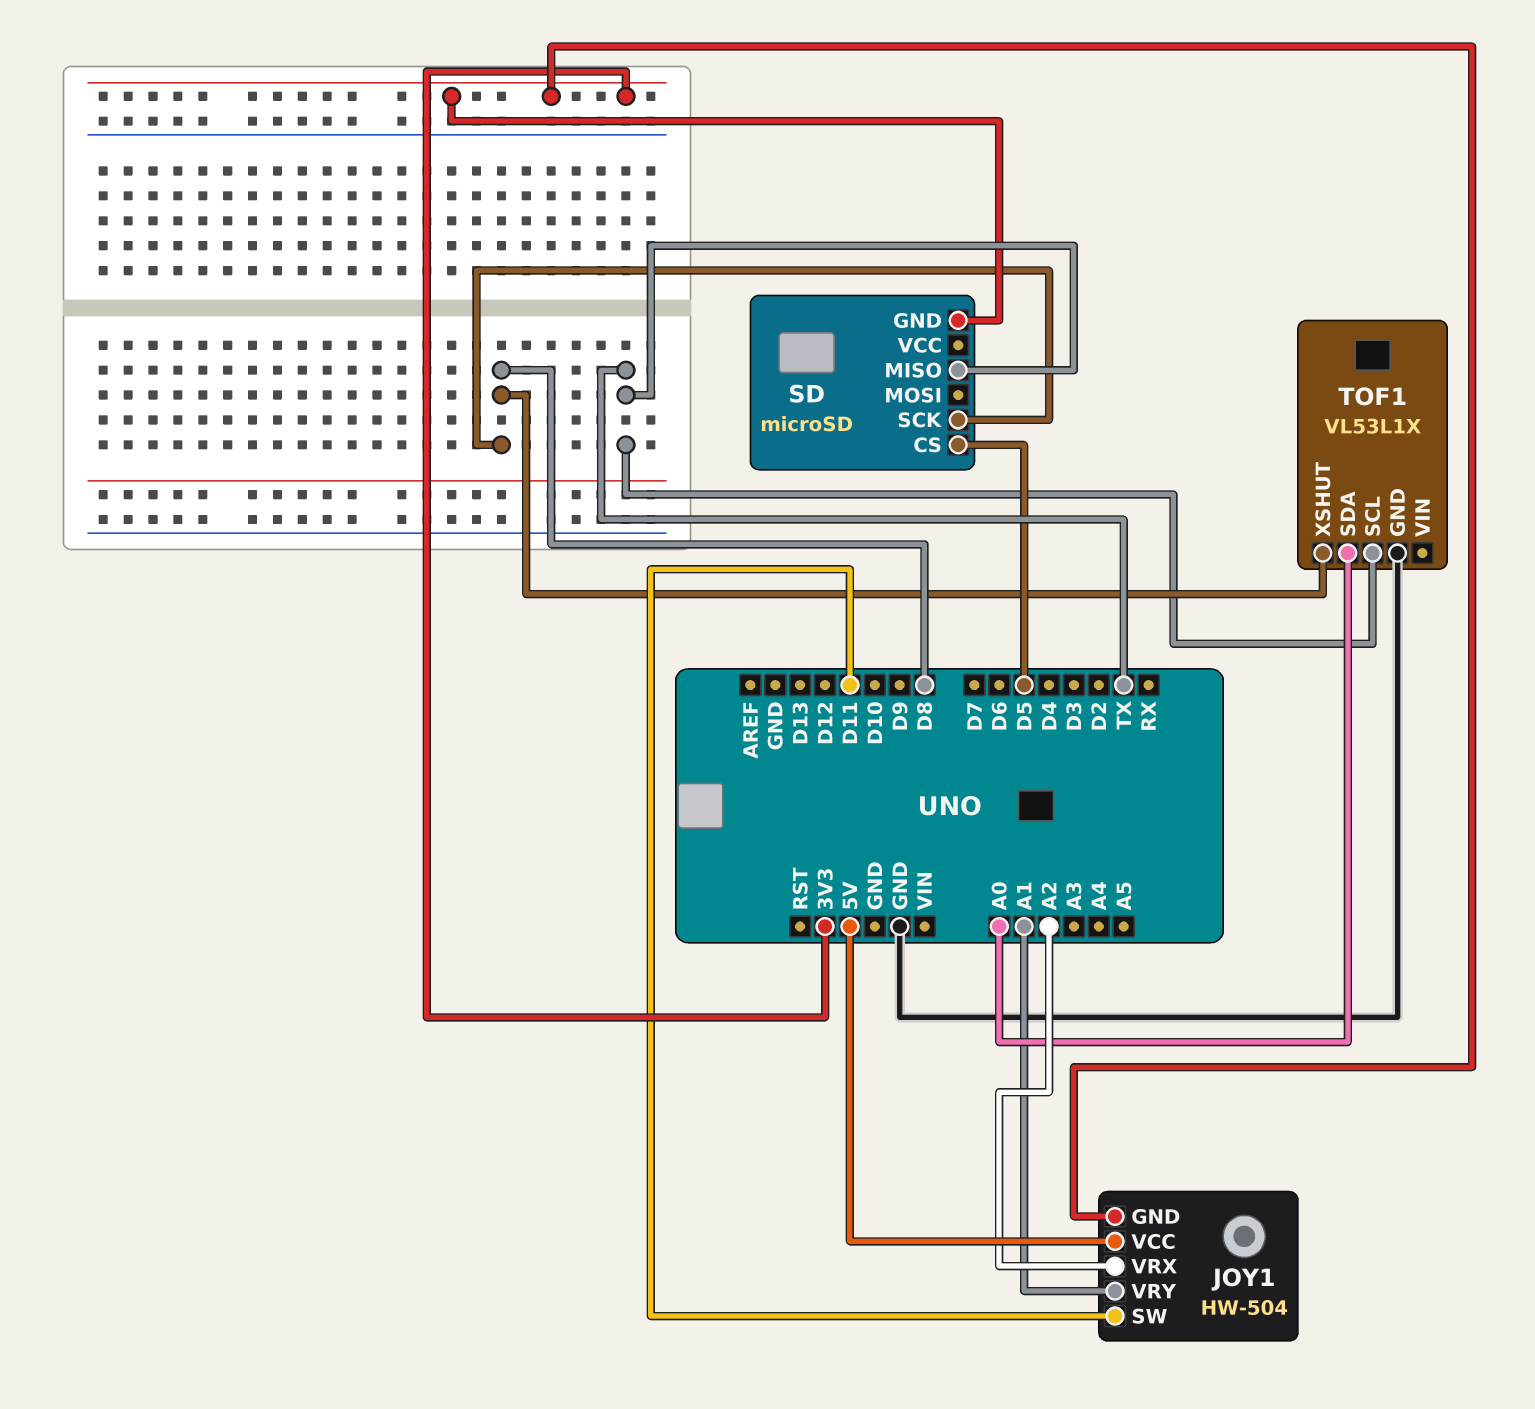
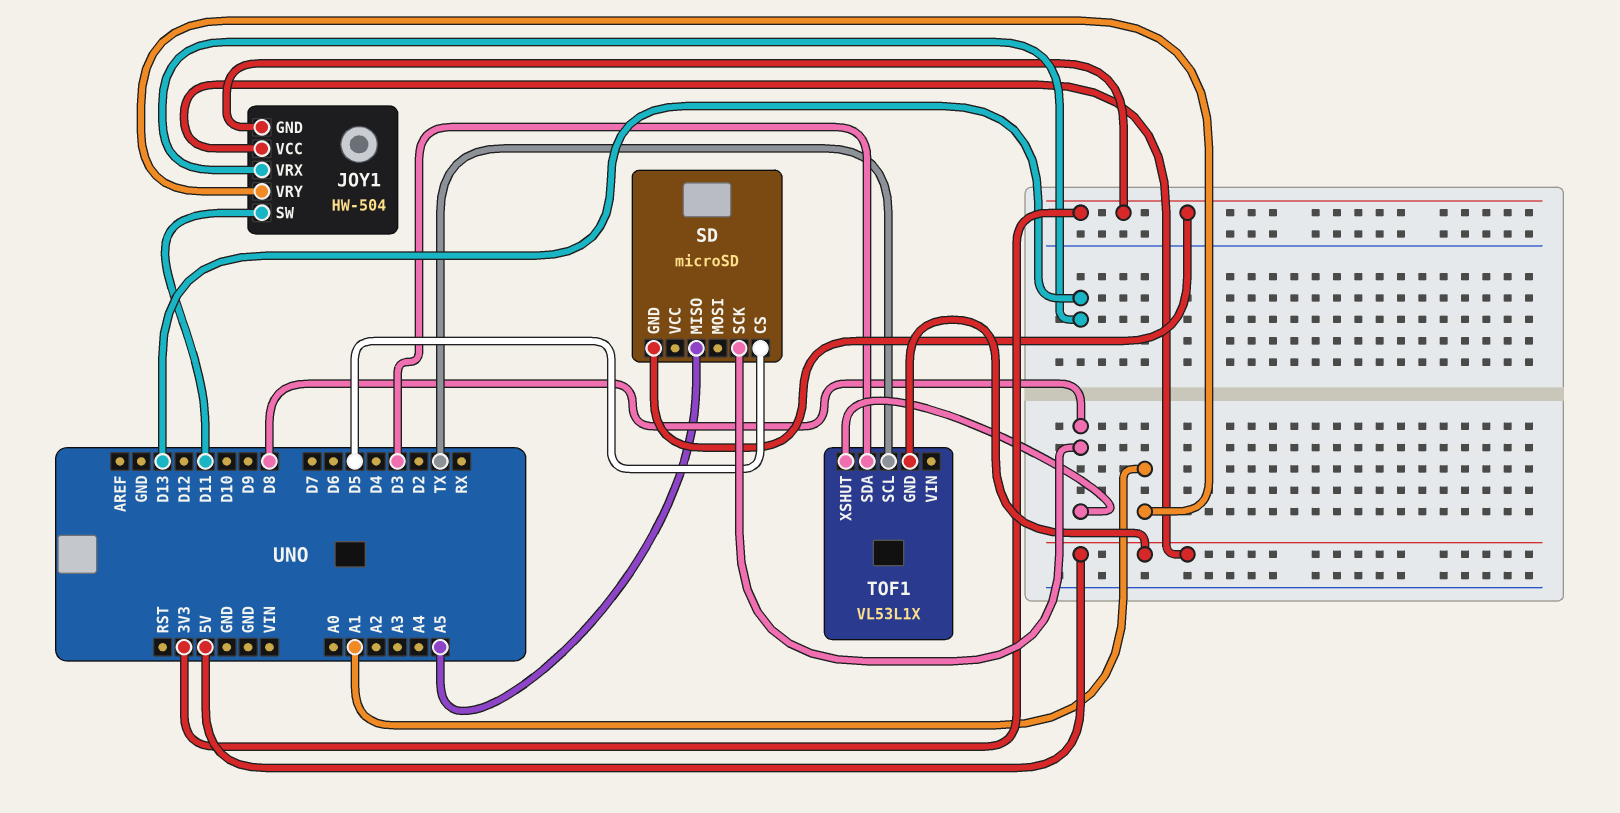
JOY1 pin VRX: A2 -> D13
SD pin MISO: TX -> A5
TOF1 pin GND: GND -> 5V
TOF1 pin SDA: A0 -> D3

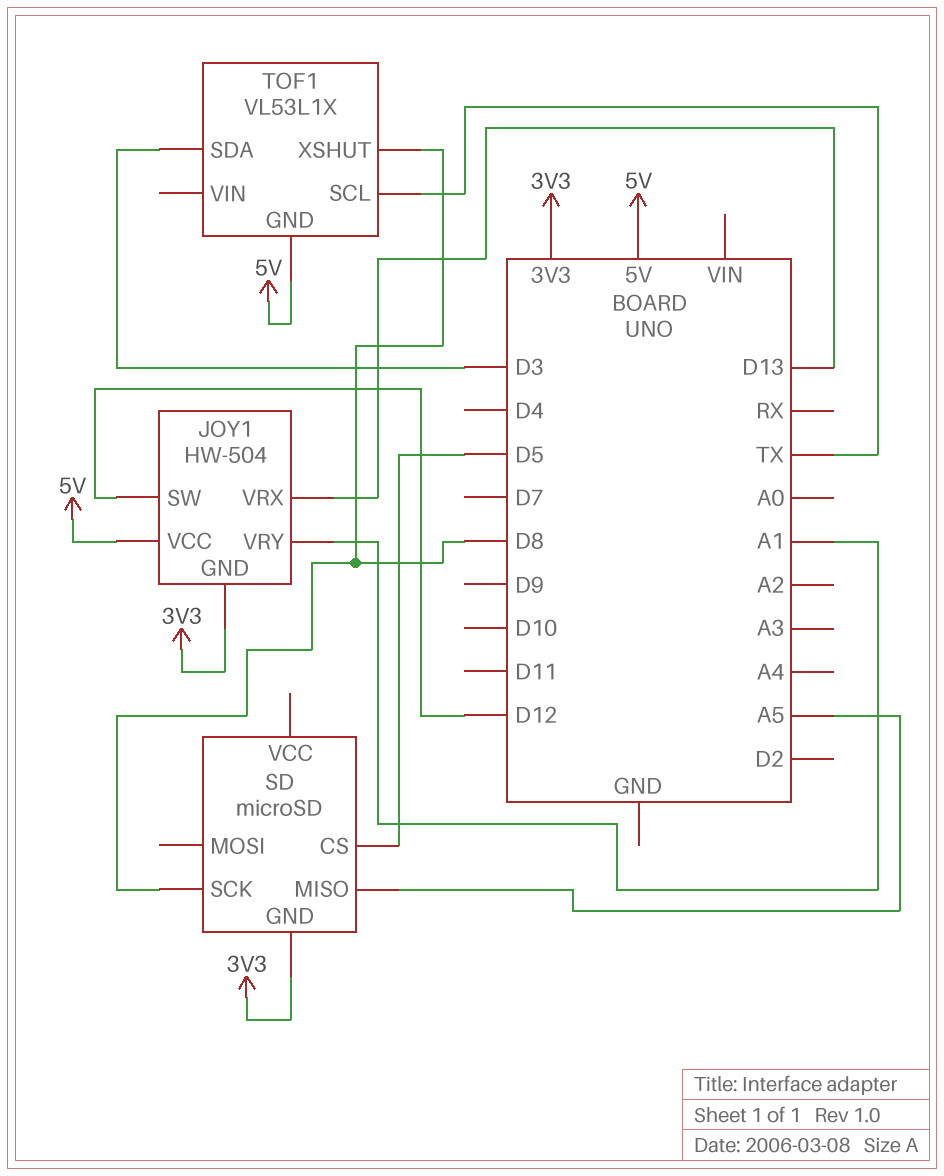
JOY1 pin SW: D11 -> D12

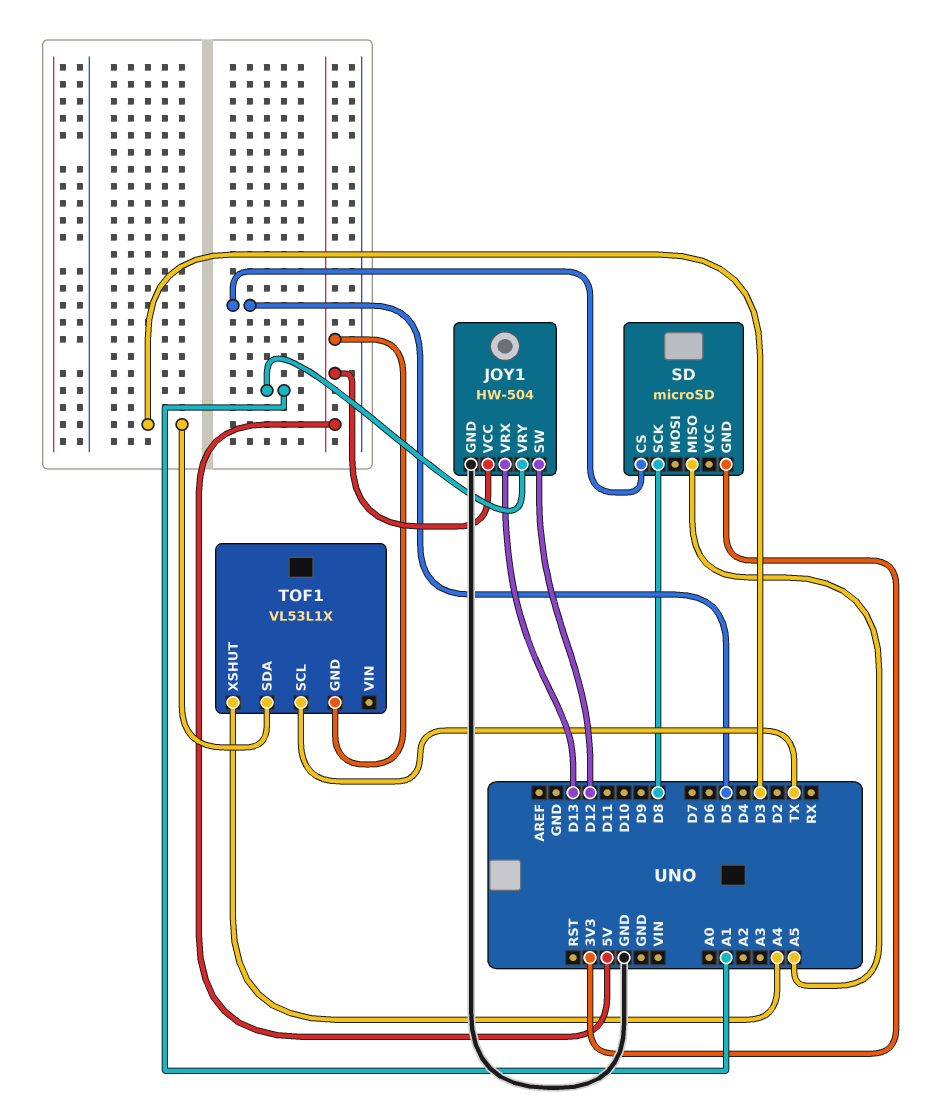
JOY1 pin GND: 3V3 -> GND
TOF1 pin XSHUT: D8 -> A4

